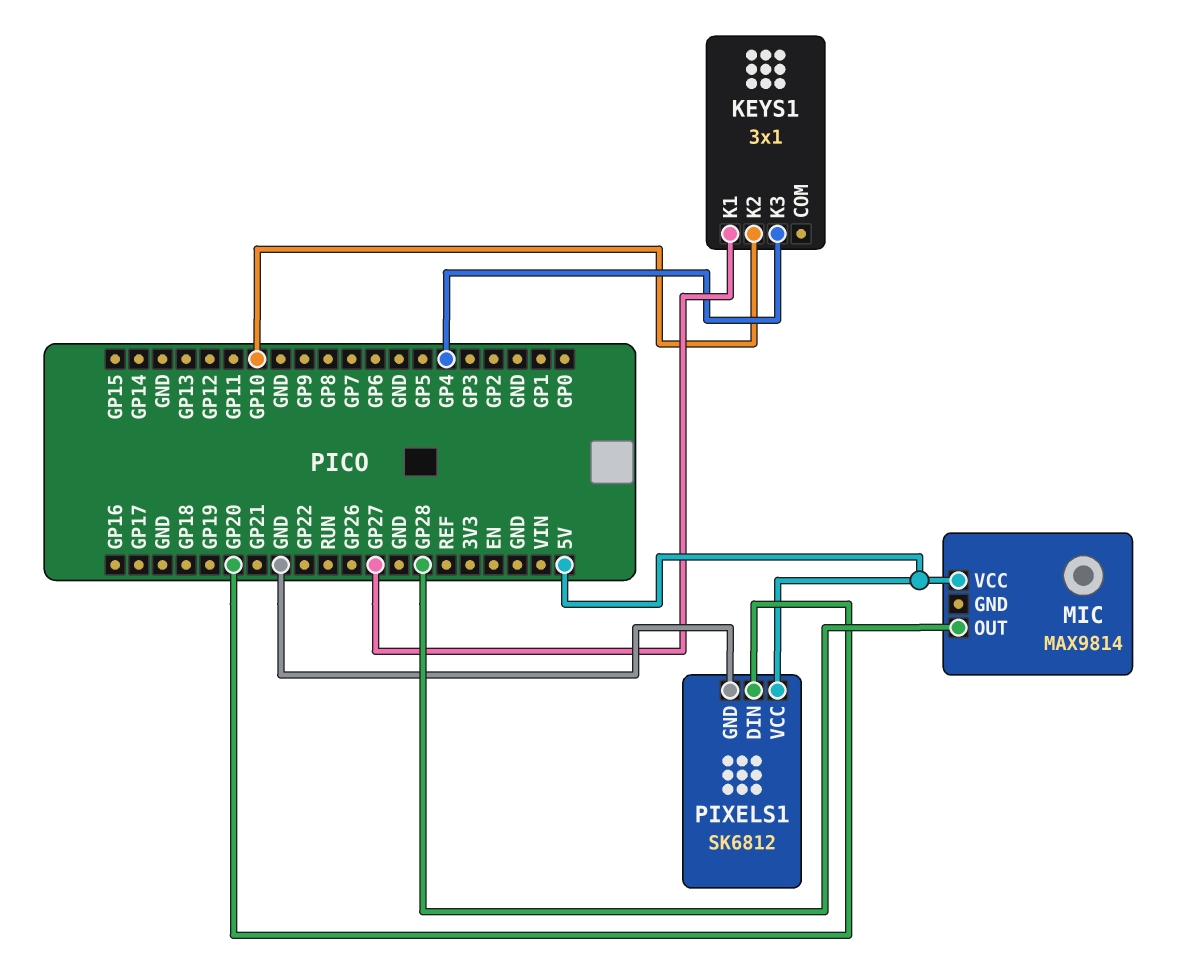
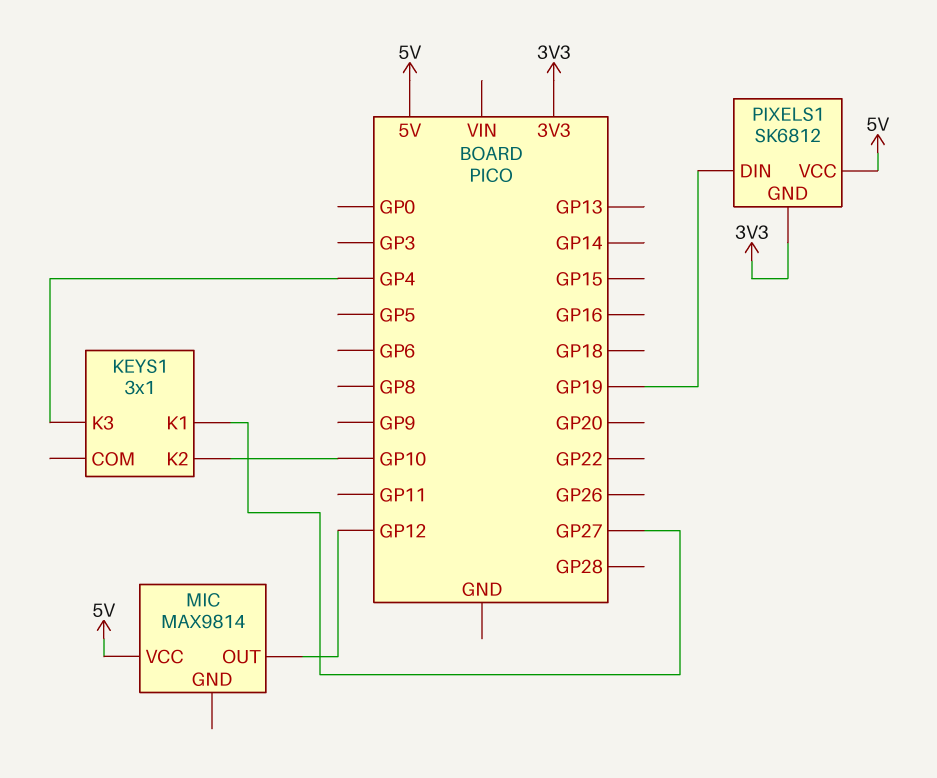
MIC pin OUT: GP28 -> GP12
PIXELS1 pin DIN: GP20 -> GP19
PIXELS1 pin GND: GND -> 3V3

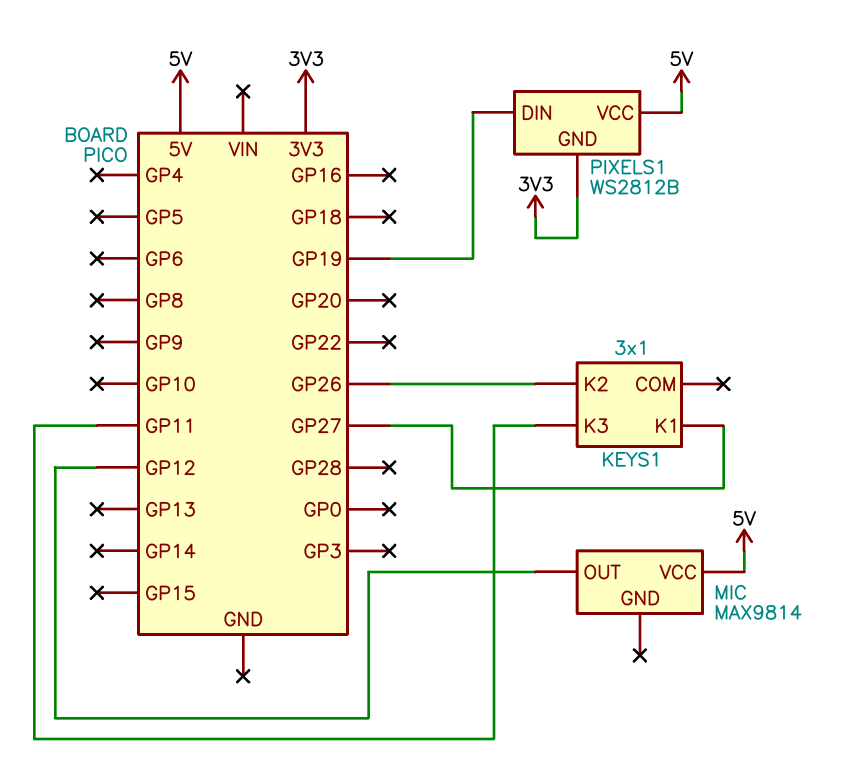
KEYS1 pin K2: GP10 -> GP26
KEYS1 pin K3: GP4 -> GP11
PIXELS1: SK6812 -> WS2812B

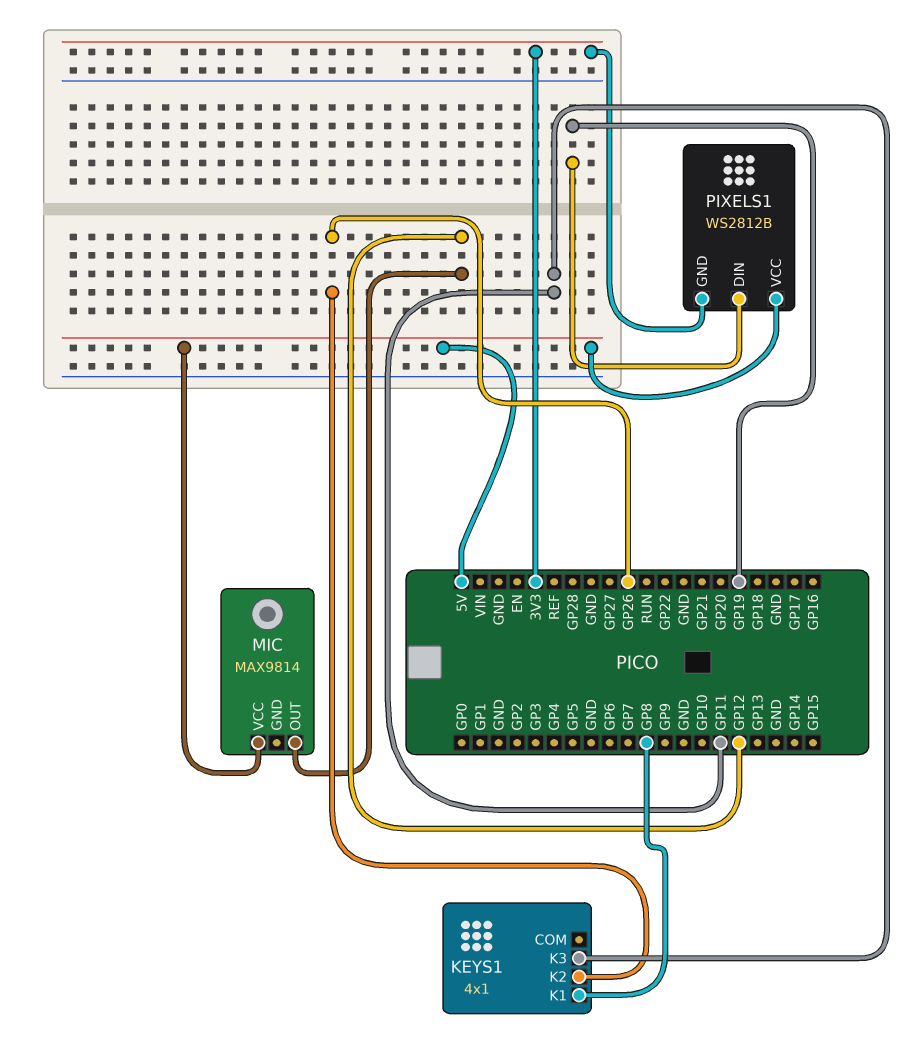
KEYS1: 3x1 -> 4x1
KEYS1 pin K1: GP27 -> GP8

